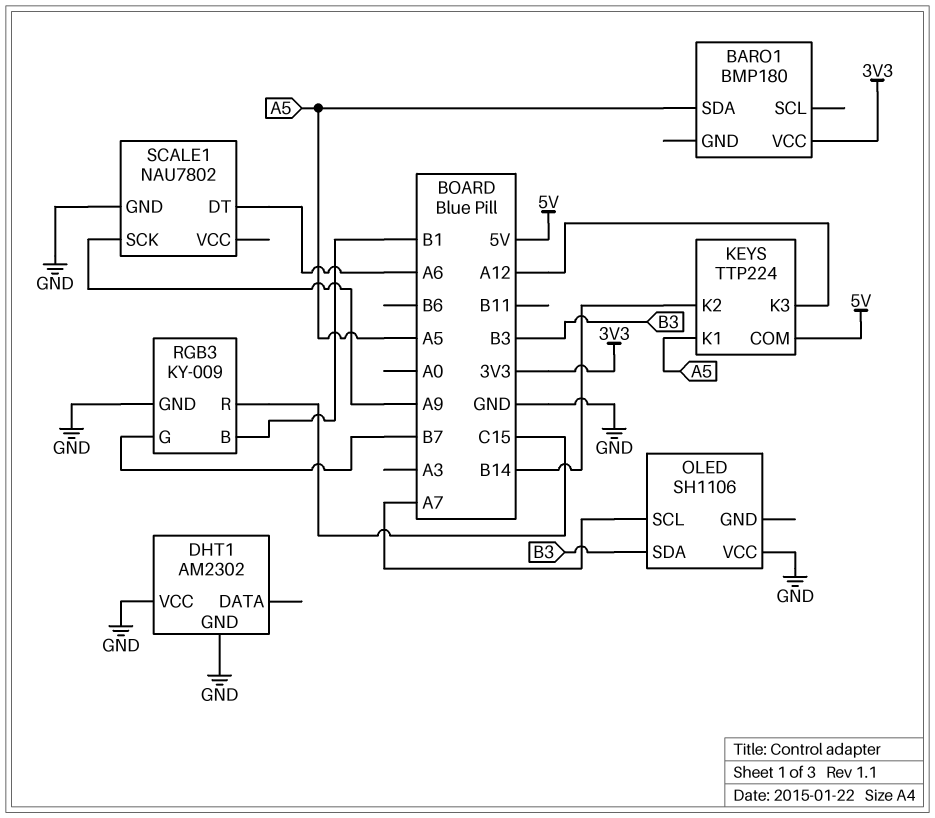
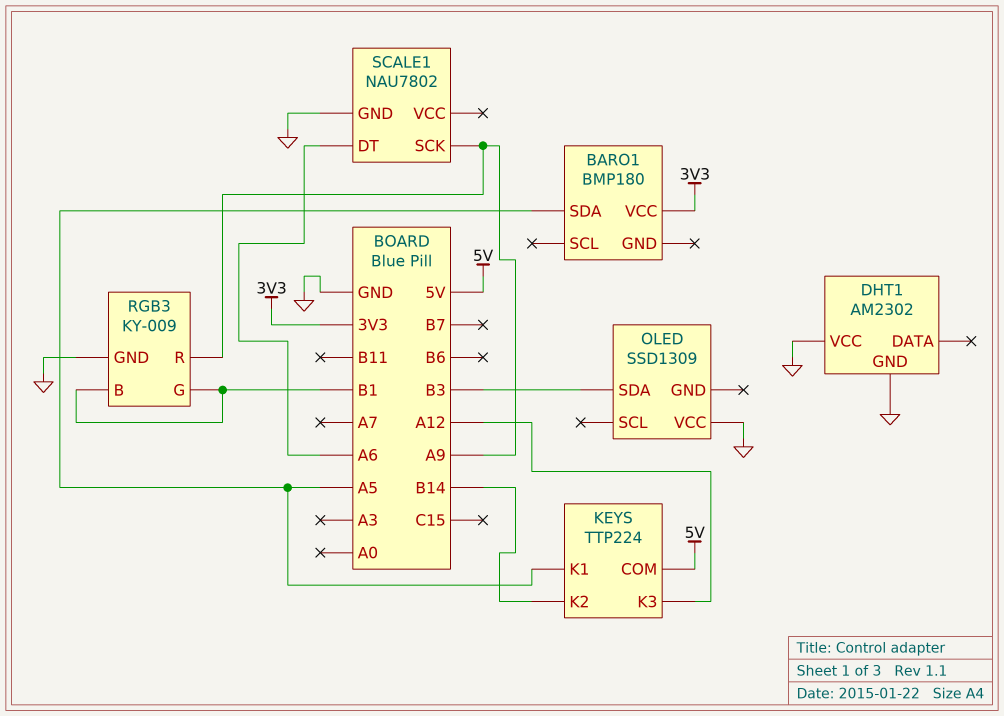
OLED: SH1106 -> SSD1309
OLED pin SCL: A7 -> none
RGB3 pin G: B7 -> B1
RGB3 pin R: C15 -> A9

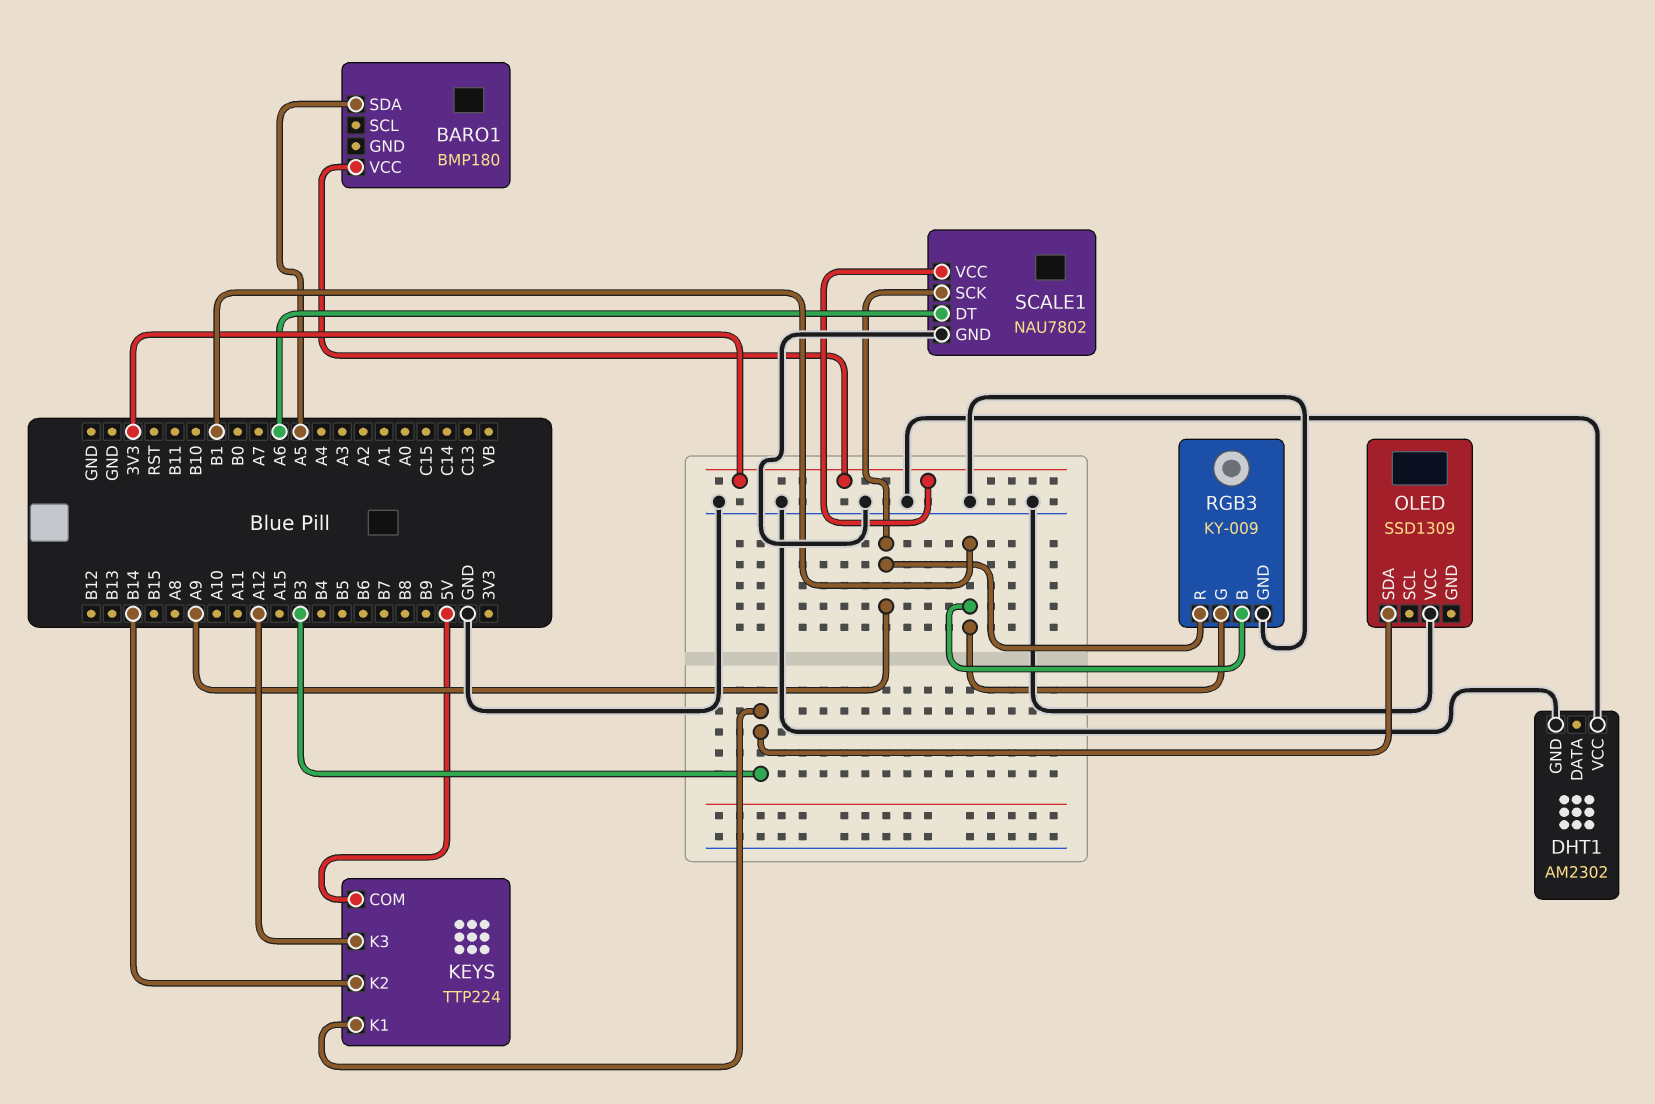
KEYS pin K1: A5 -> B3
SCALE1 pin VCC: none -> 3V3

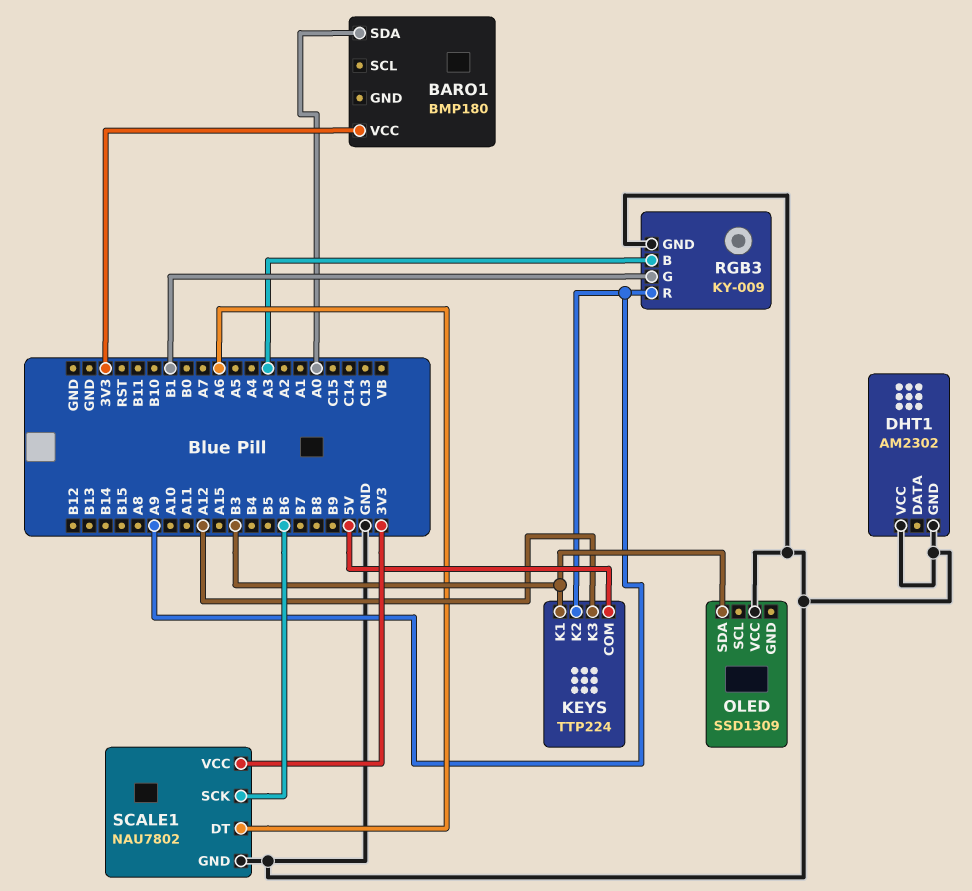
BARO1 pin SDA: A5 -> A0
KEYS pin K2: B14 -> A9
RGB3 pin B: B1 -> A3
SCALE1 pin SCK: A9 -> B6

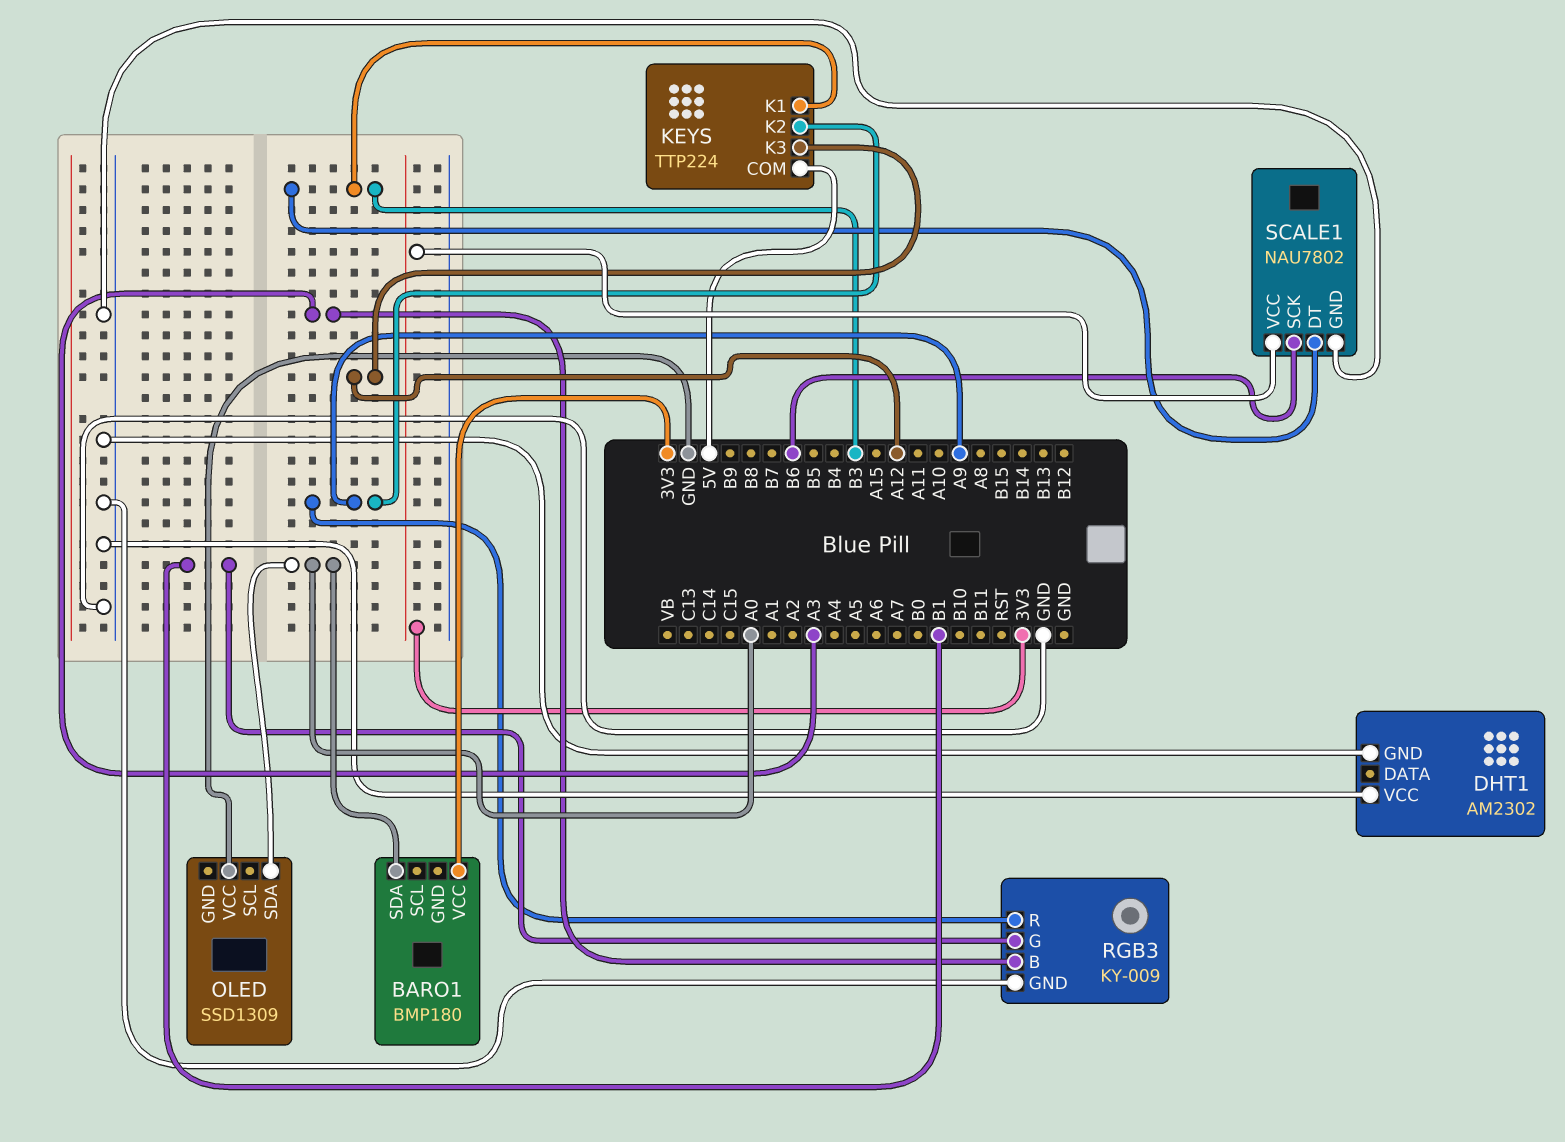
OLED pin SDA: B3 -> A0
SCALE1 pin DT: A6 -> B3

